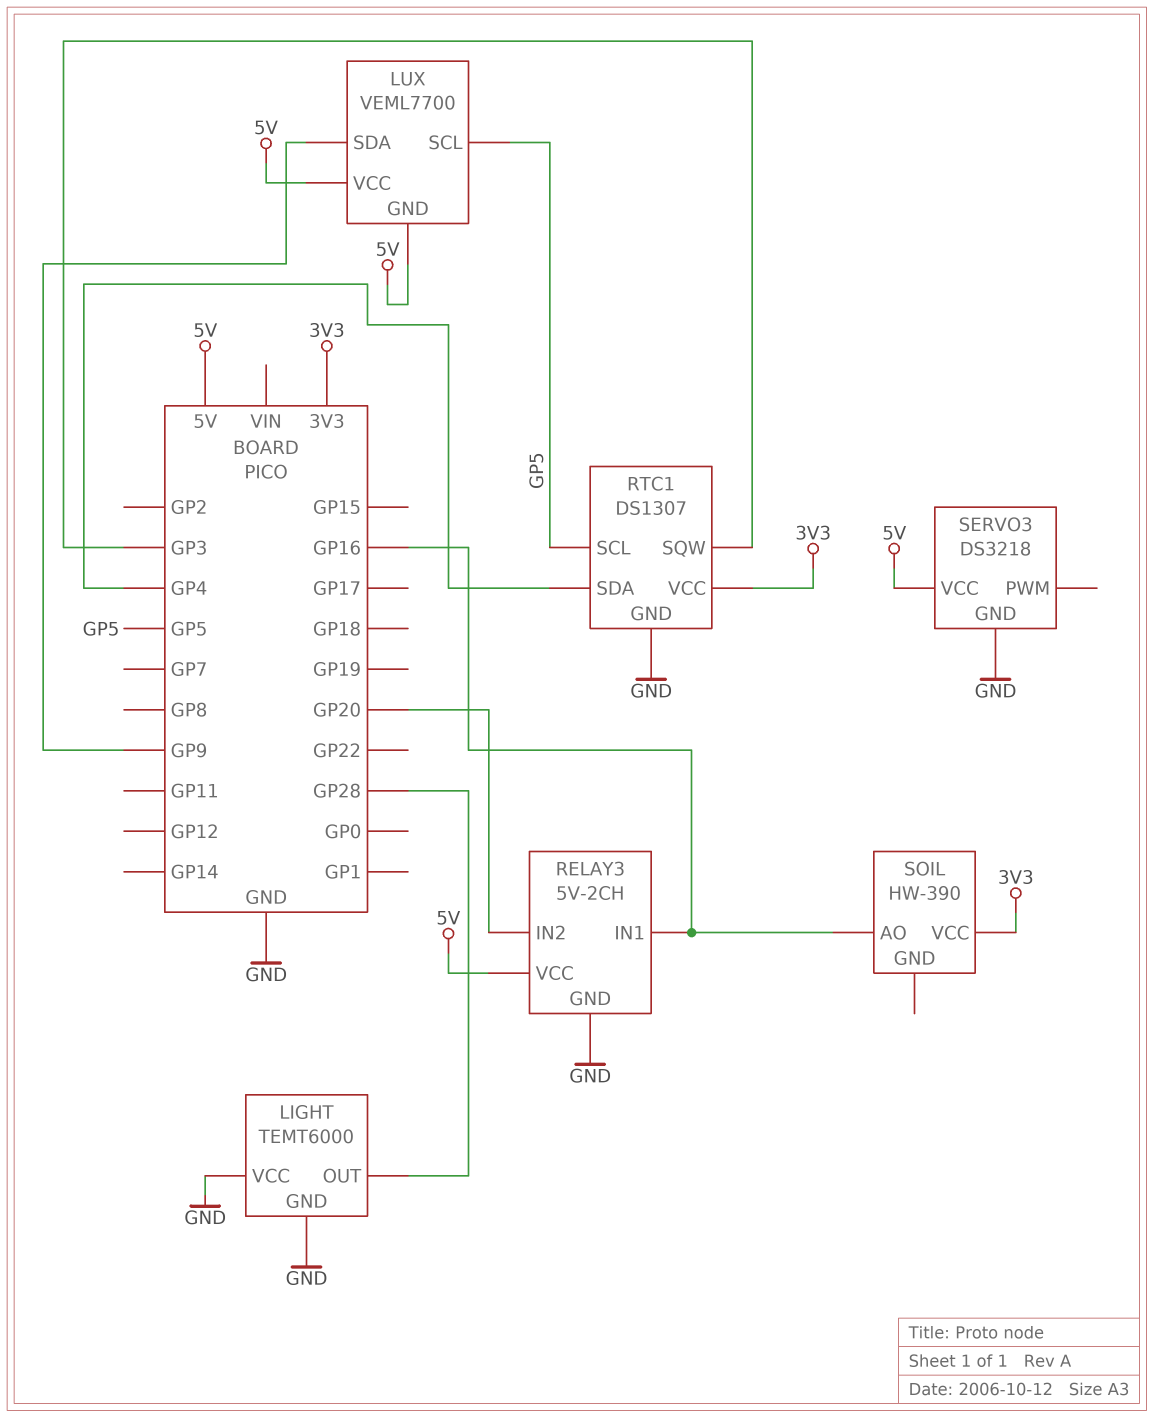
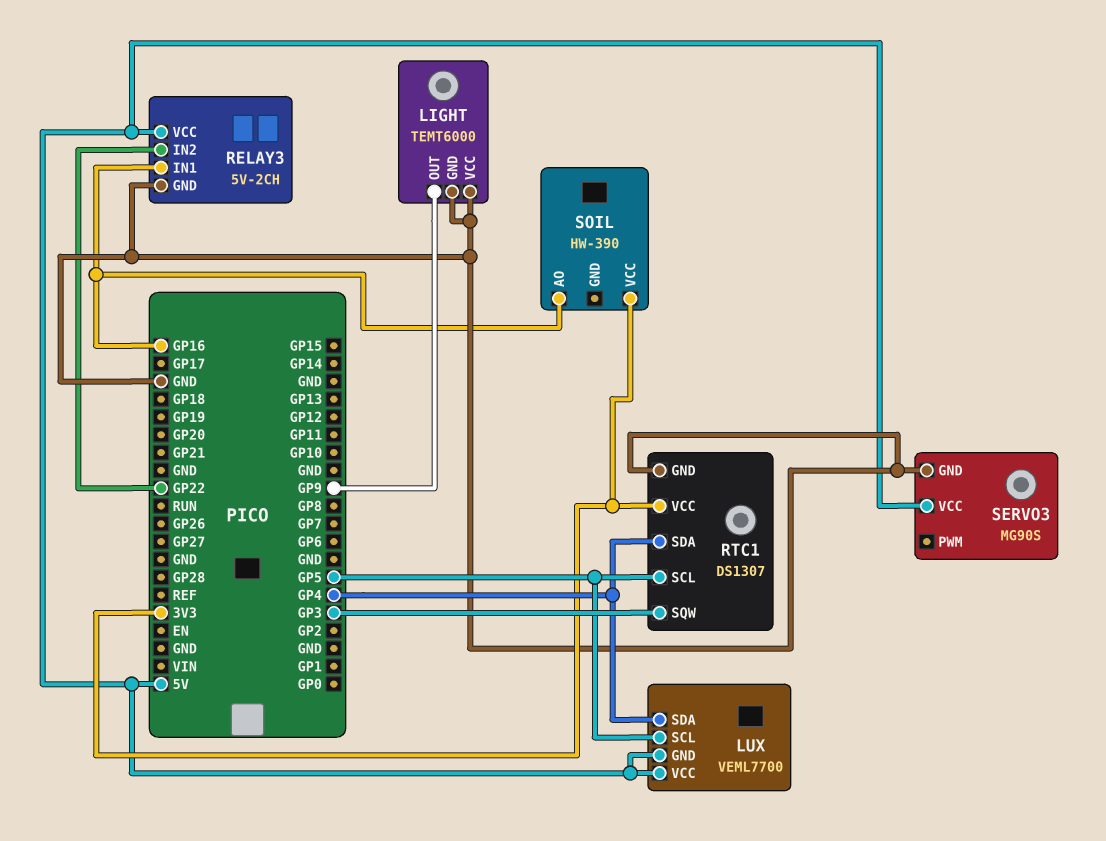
LIGHT pin OUT: GP28 -> GP9
LUX pin SDA: GP9 -> GP4
RELAY3 pin IN2: GP20 -> GP22
SERVO3: DS3218 -> MG90S

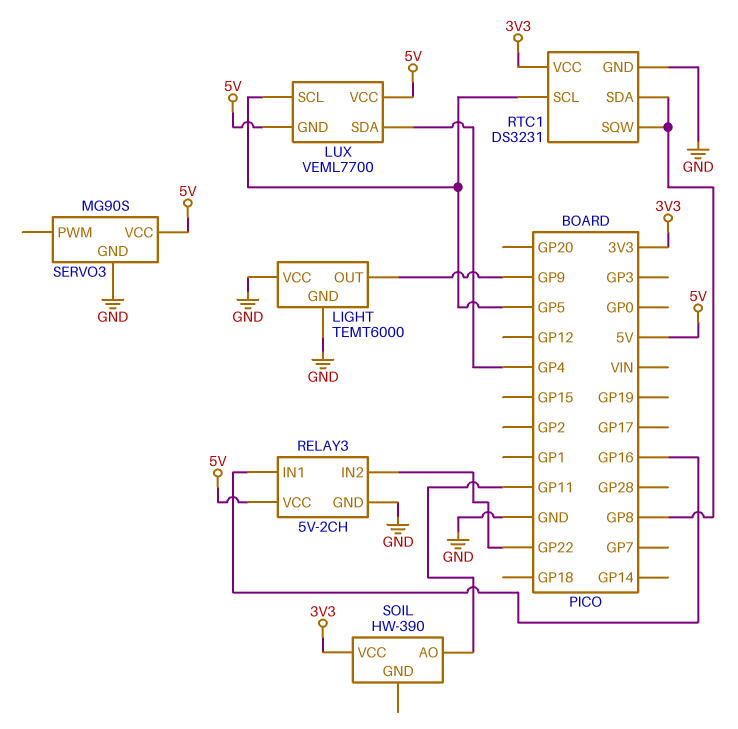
RTC1: DS1307 -> DS3231
RTC1 pin SDA: GP4 -> GP8
RTC1 pin SQW: GP3 -> GP8
SOIL pin AO: GP16 -> GP11

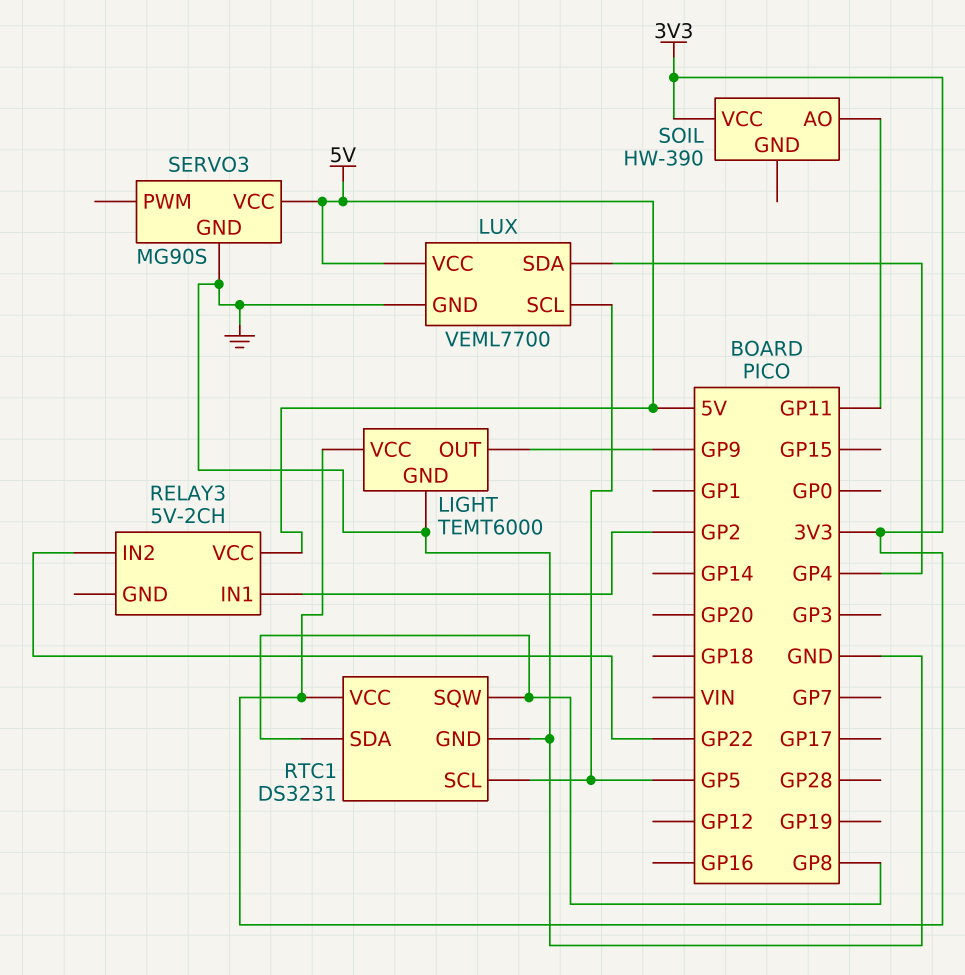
LIGHT pin VCC: GND -> 3V3
LUX pin GND: 5V -> GND
RELAY3 pin GND: GND -> none
RELAY3 pin IN1: GP16 -> GP2

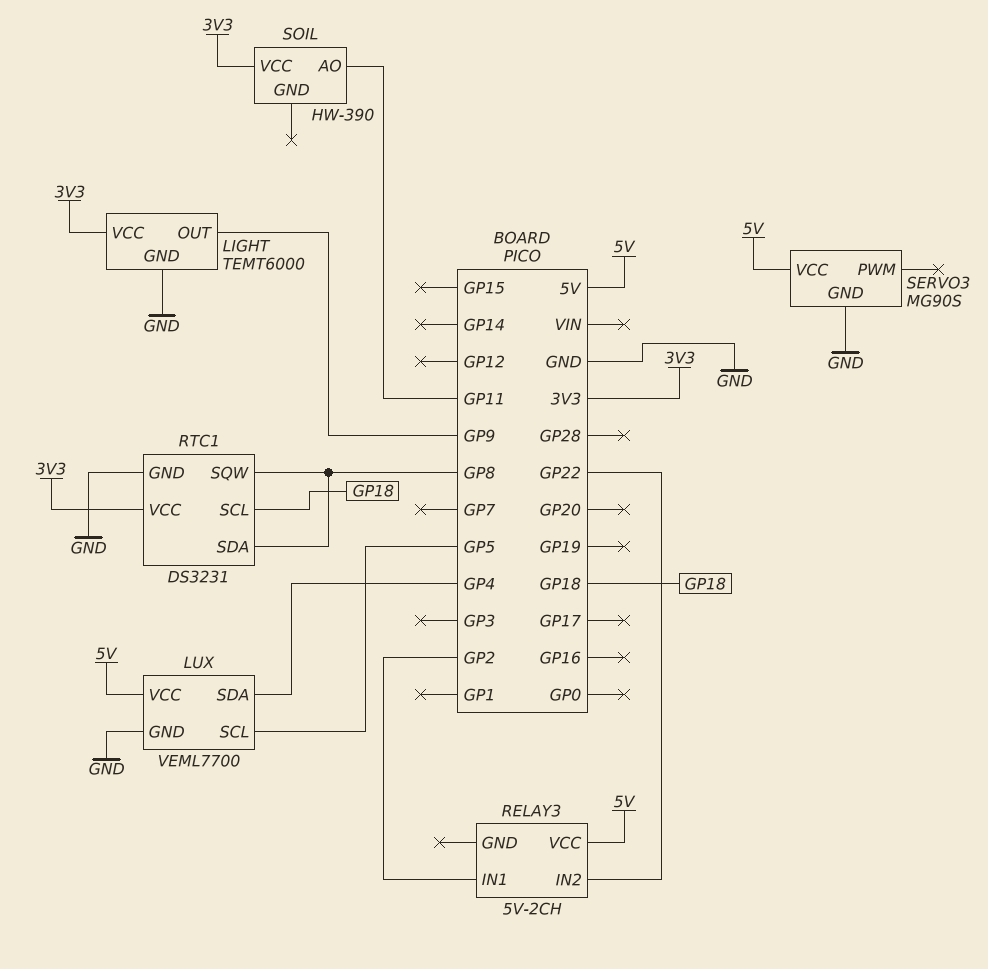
RTC1 pin SCL: GP5 -> GP18

